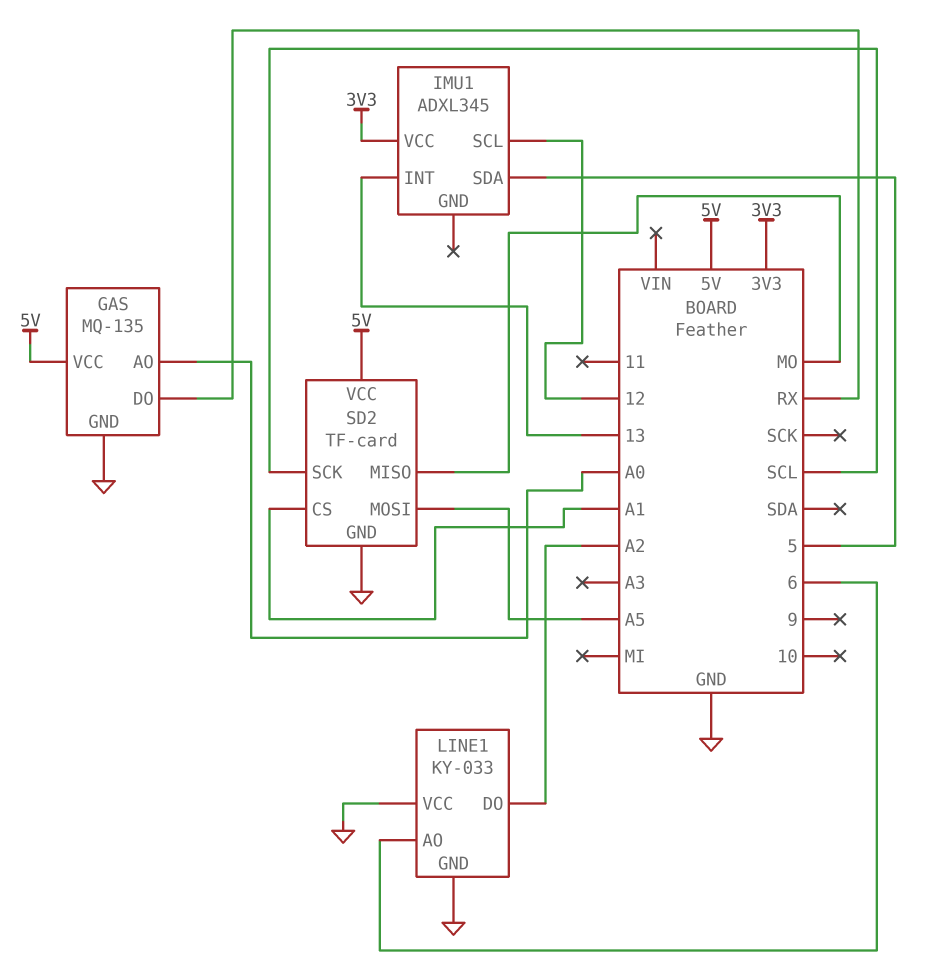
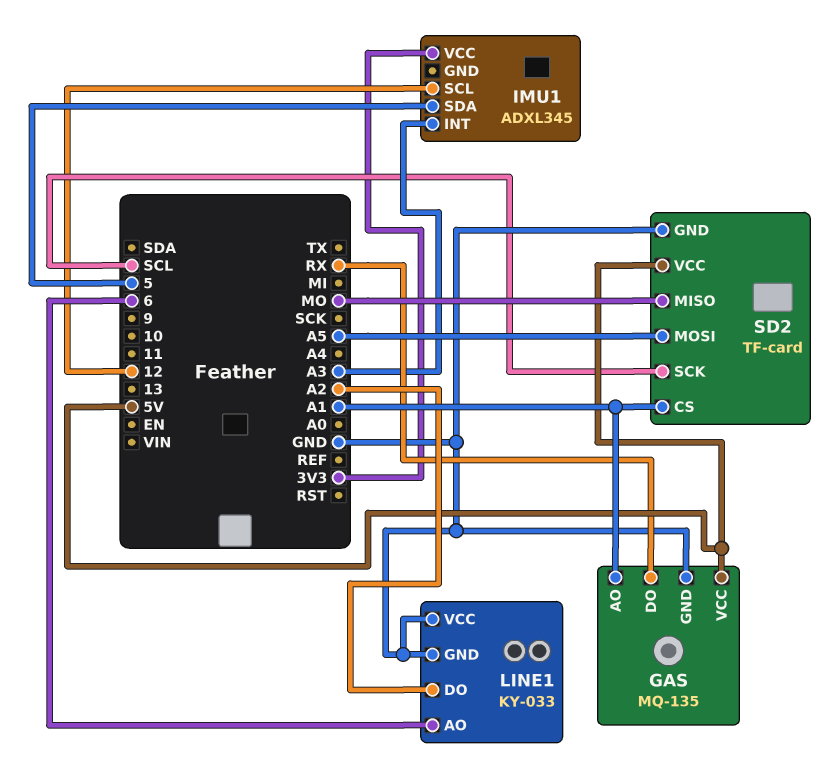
GAS pin AO: A0 -> A1
IMU1 pin INT: 13 -> A3

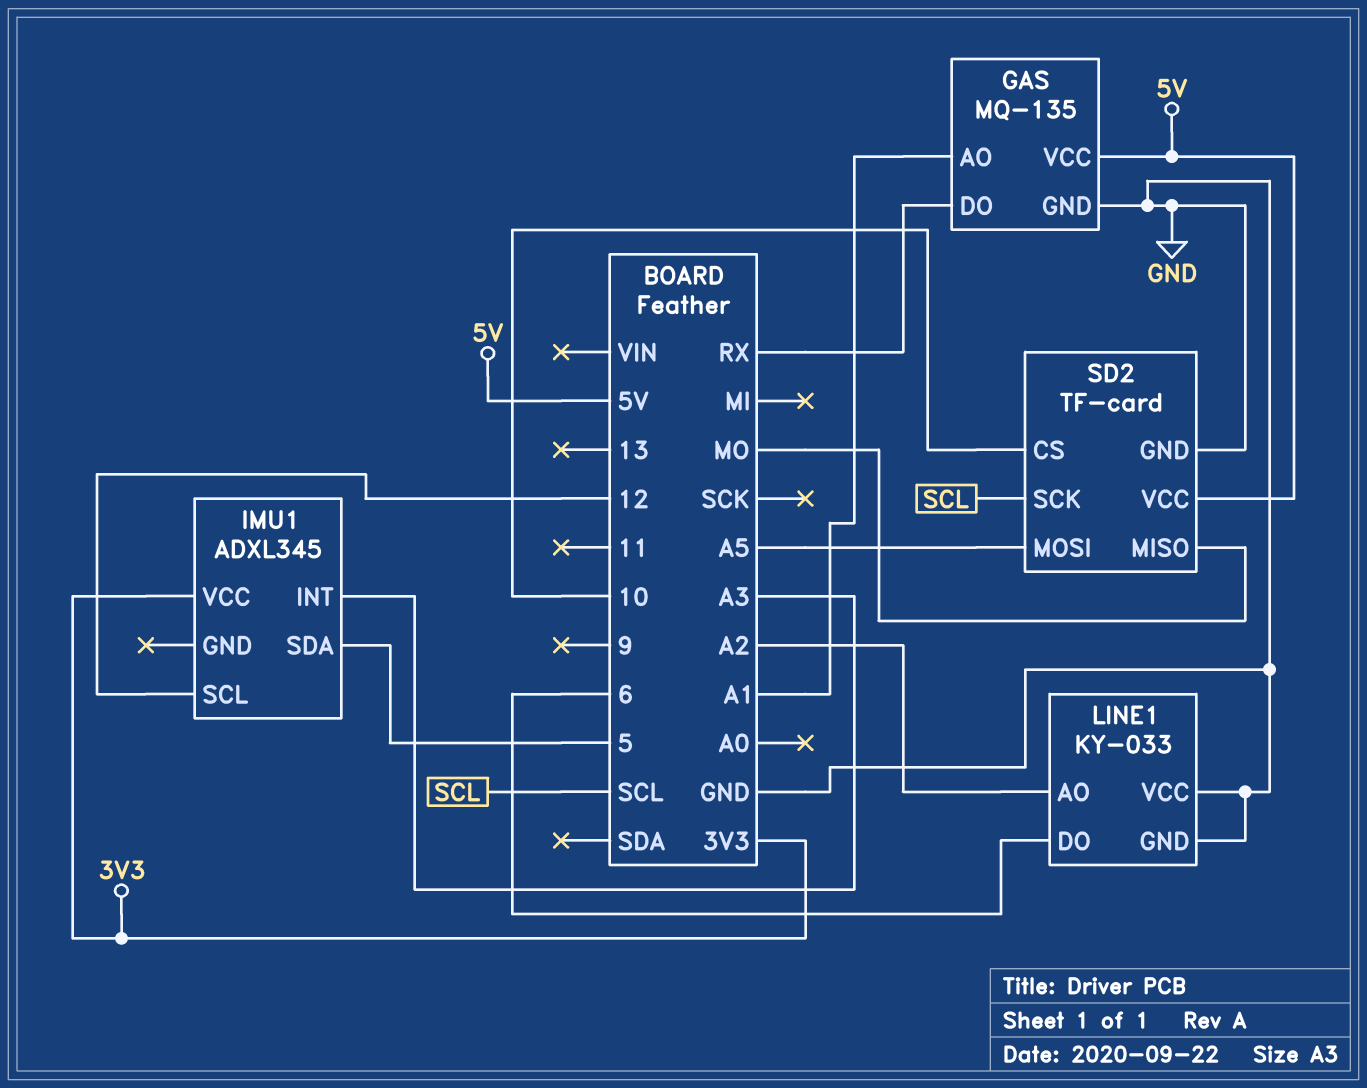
LINE1 pin AO: 6 -> A2
LINE1 pin DO: A2 -> 6
SD2 pin CS: A1 -> 10

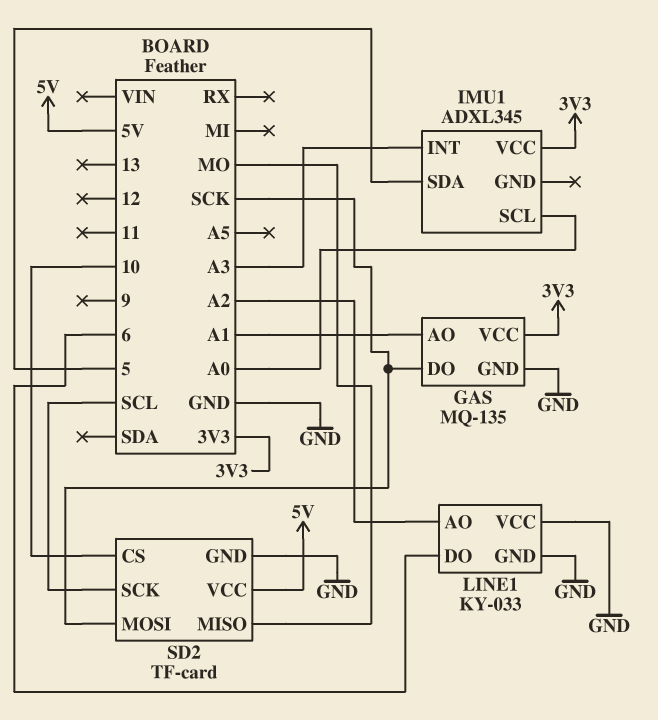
GAS pin DO: RX -> SCK
GAS pin VCC: 5V -> 3V3
IMU1 pin SCL: 12 -> A0
SD2 pin MOSI: A5 -> SCK

